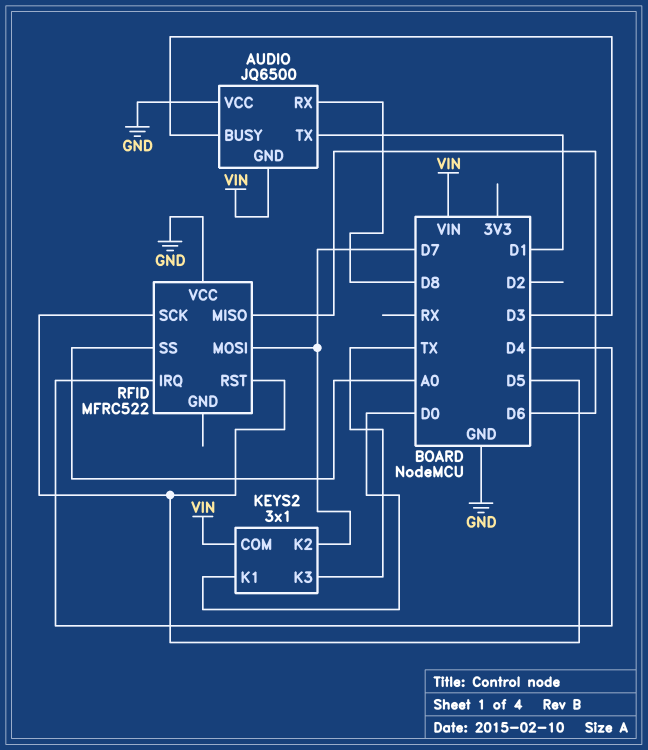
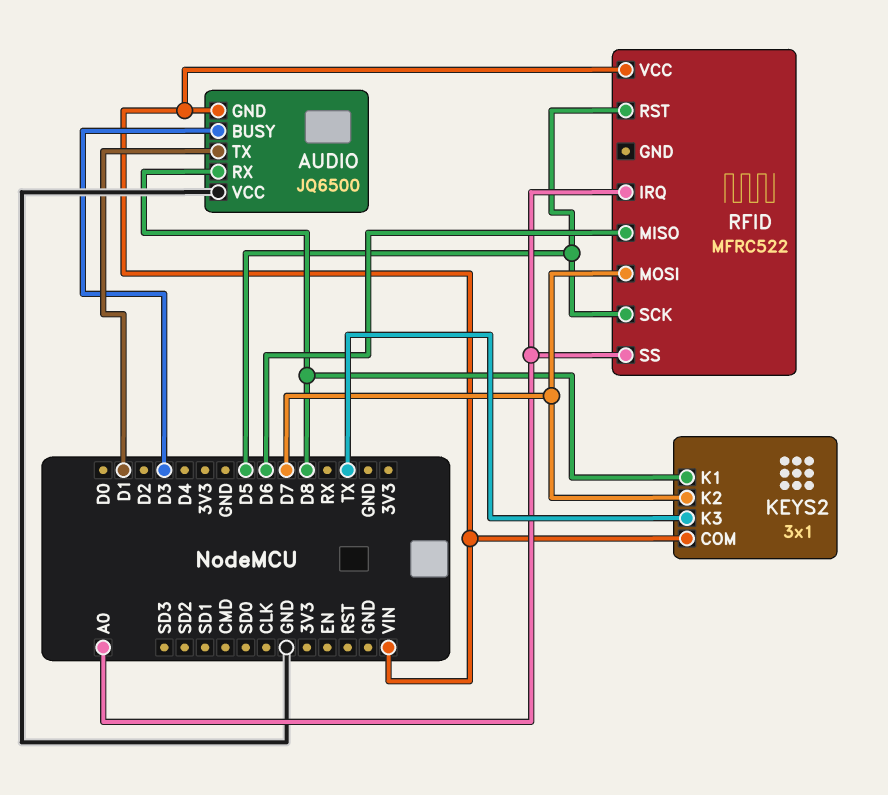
KEYS2 pin K1: D0 -> D8
RFID pin IRQ: D4 -> A0
RFID pin VCC: GND -> VIN

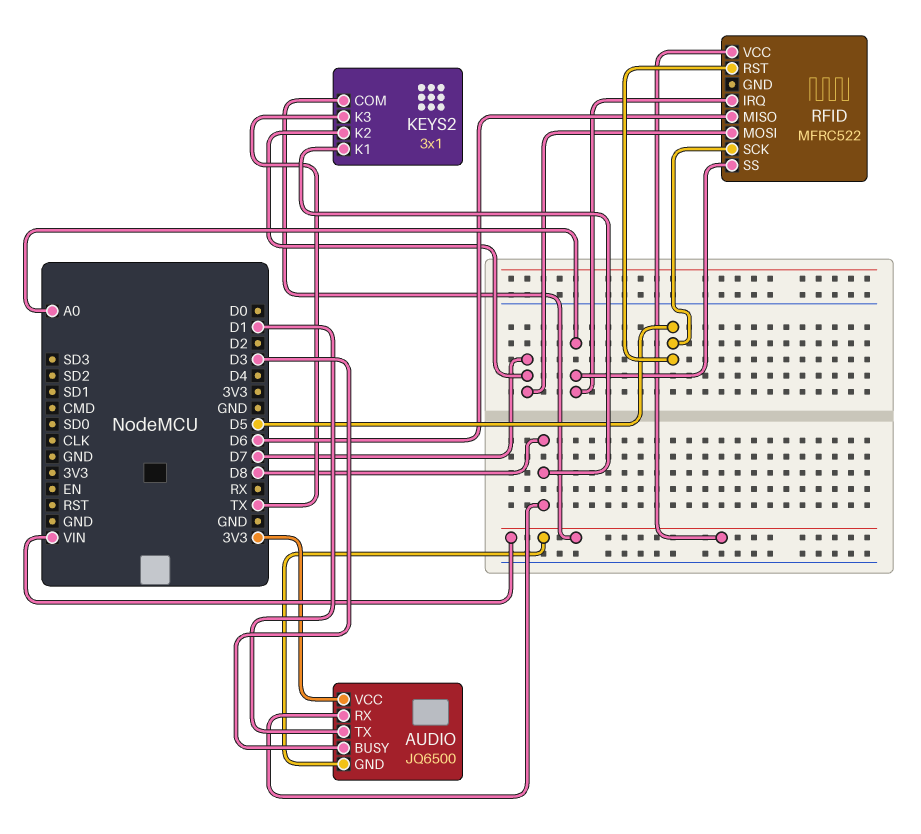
AUDIO pin VCC: GND -> 3V3

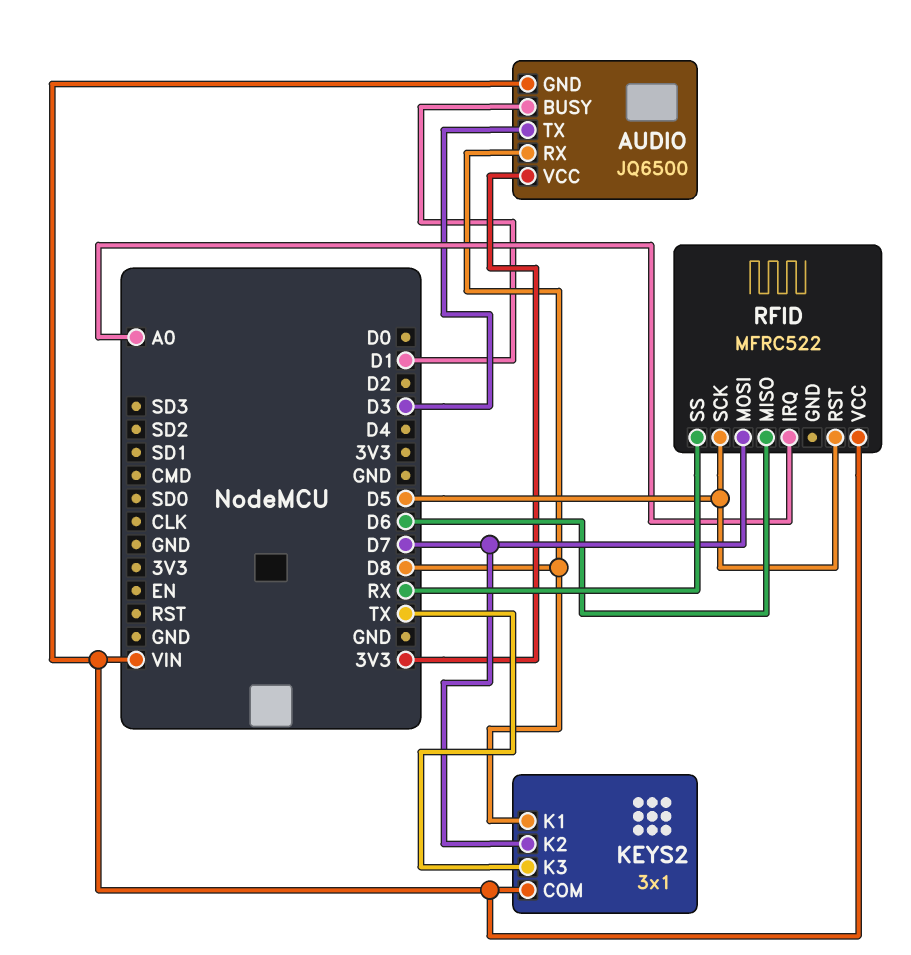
AUDIO pin BUSY: D3 -> D1
AUDIO pin TX: D1 -> D3
RFID pin SS: A0 -> RX

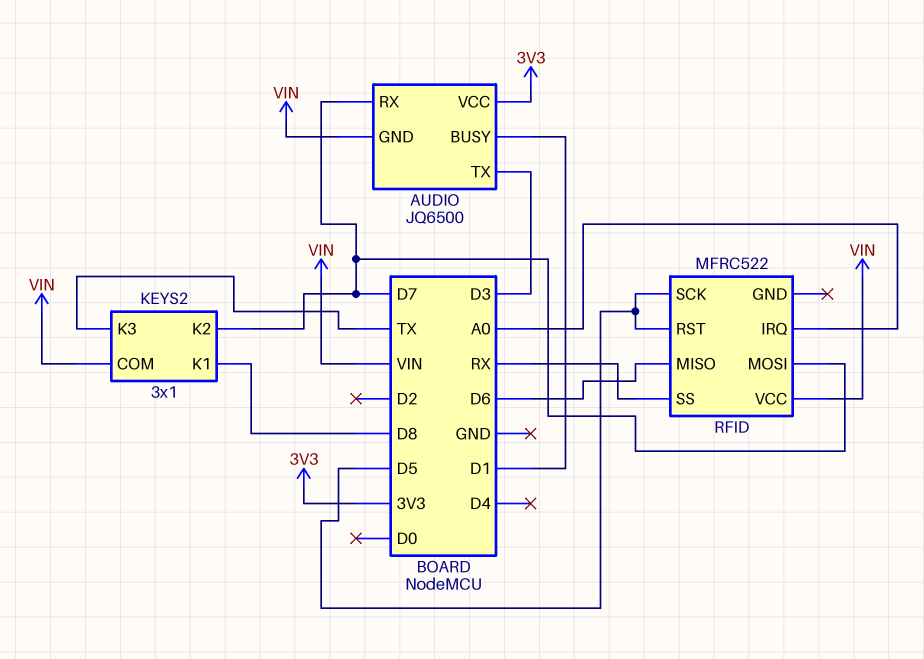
AUDIO pin RX: D8 -> D7

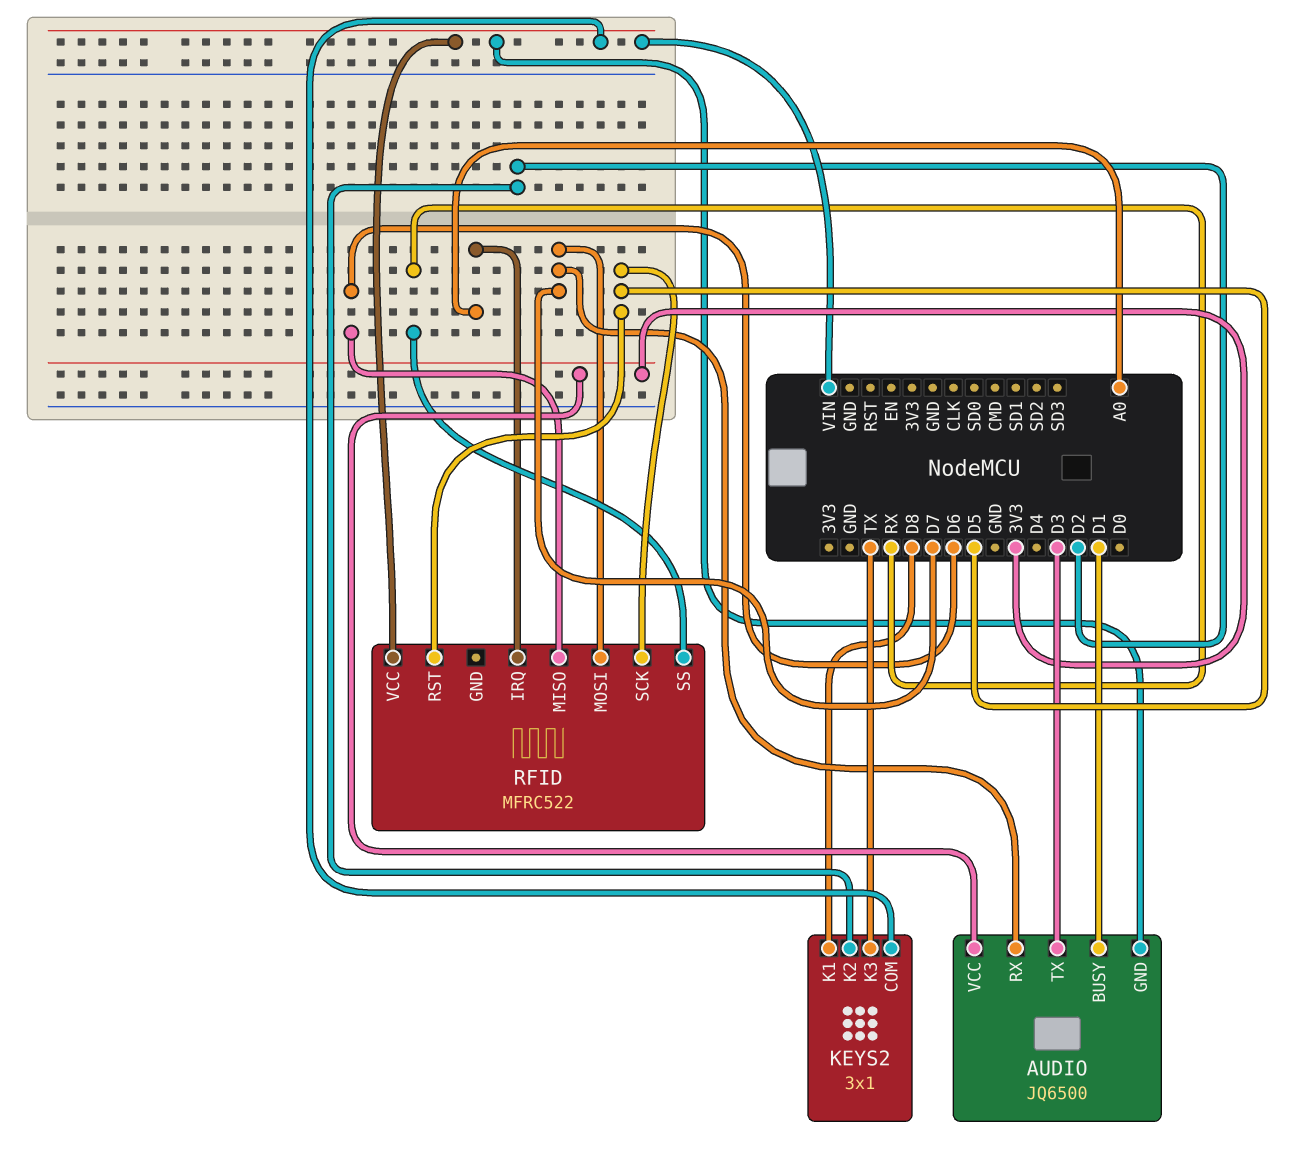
KEYS2 pin K2: D7 -> D2

